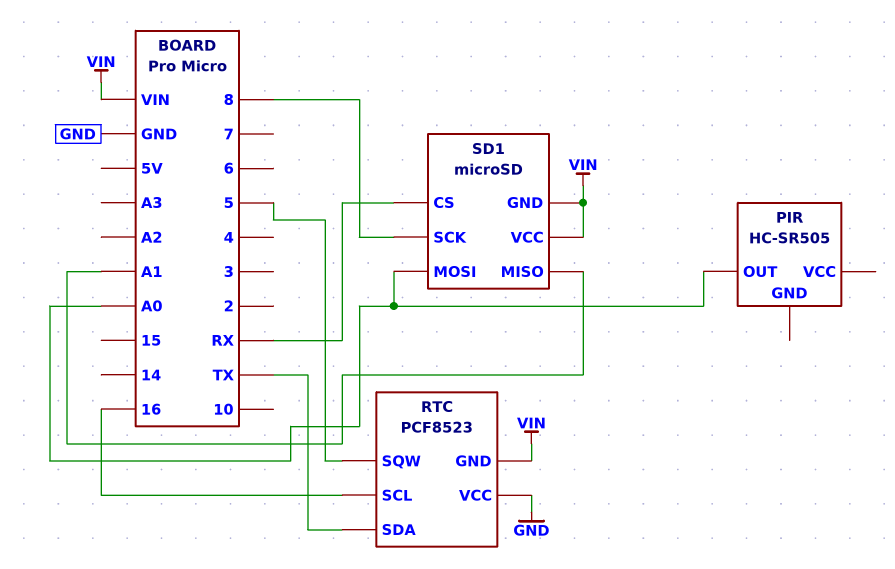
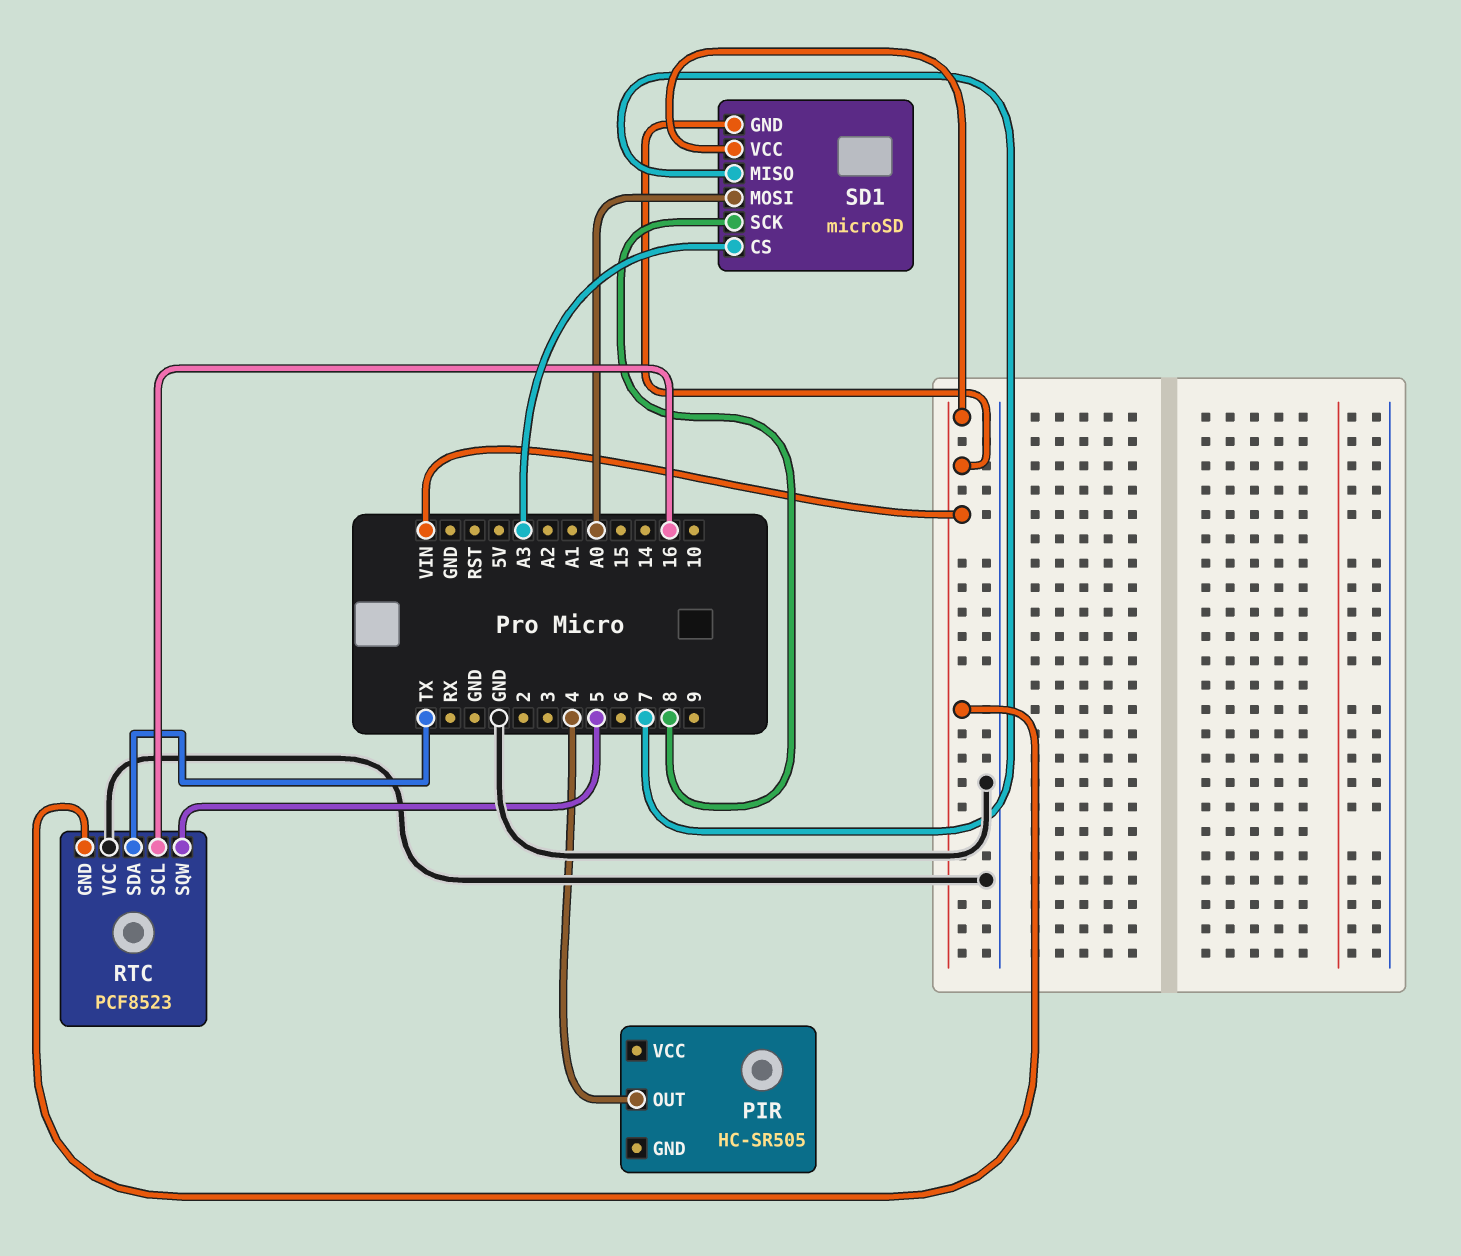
PIR pin OUT: A0 -> 4
SD1 pin CS: RX -> A3
SD1 pin MISO: A1 -> 7

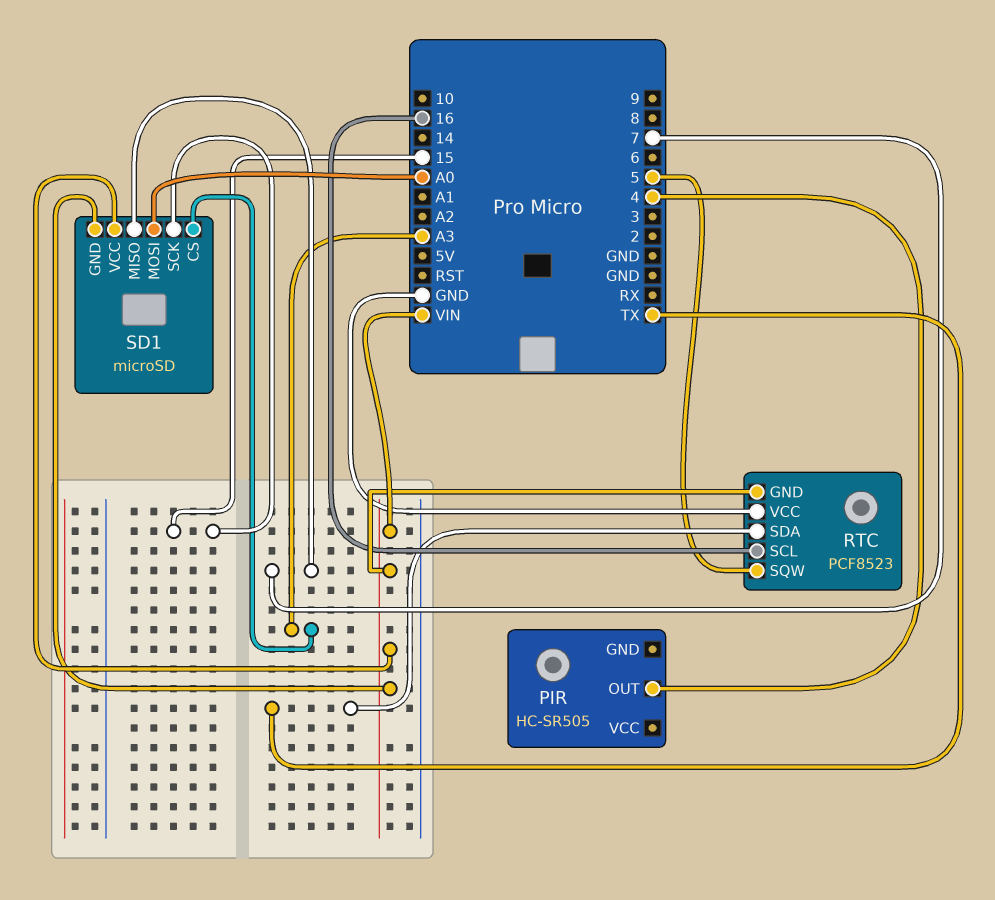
SD1 pin SCK: 8 -> 15

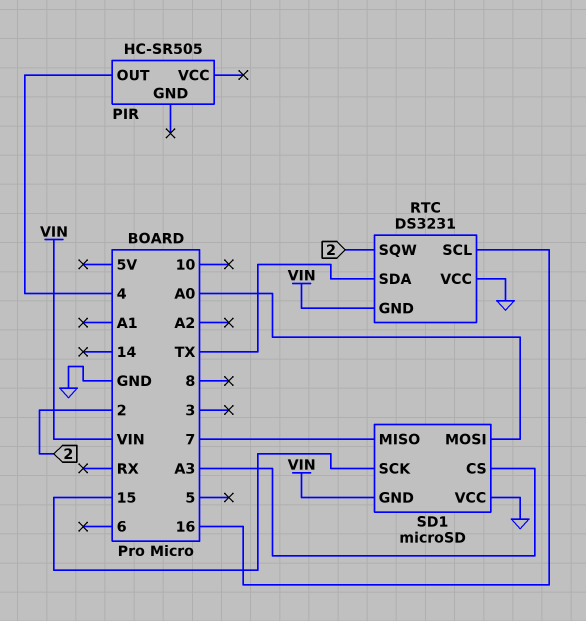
RTC: PCF8523 -> DS3231
RTC pin SQW: 5 -> 2
SD1 pin VCC: VIN -> GND

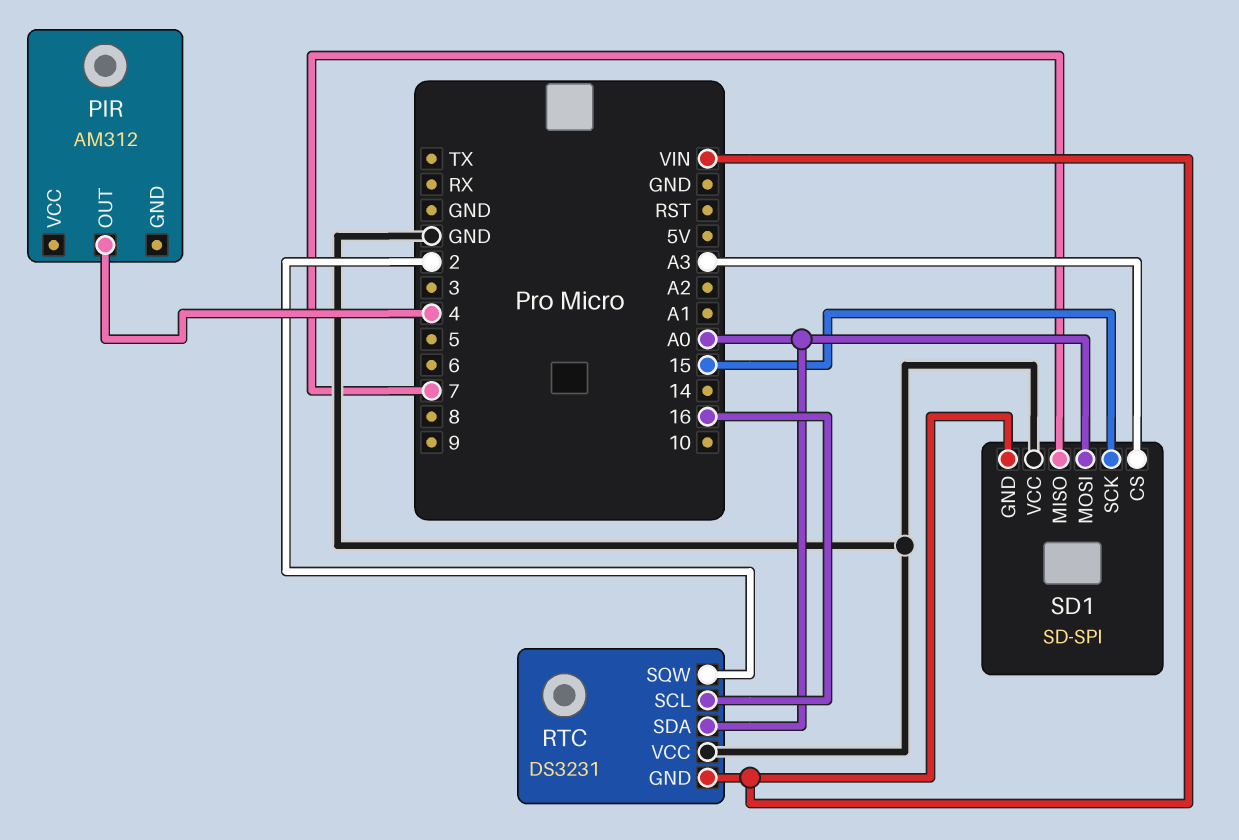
PIR: HC-SR505 -> AM312
RTC pin SDA: TX -> A0
SD1: microSD -> SD-SPI

